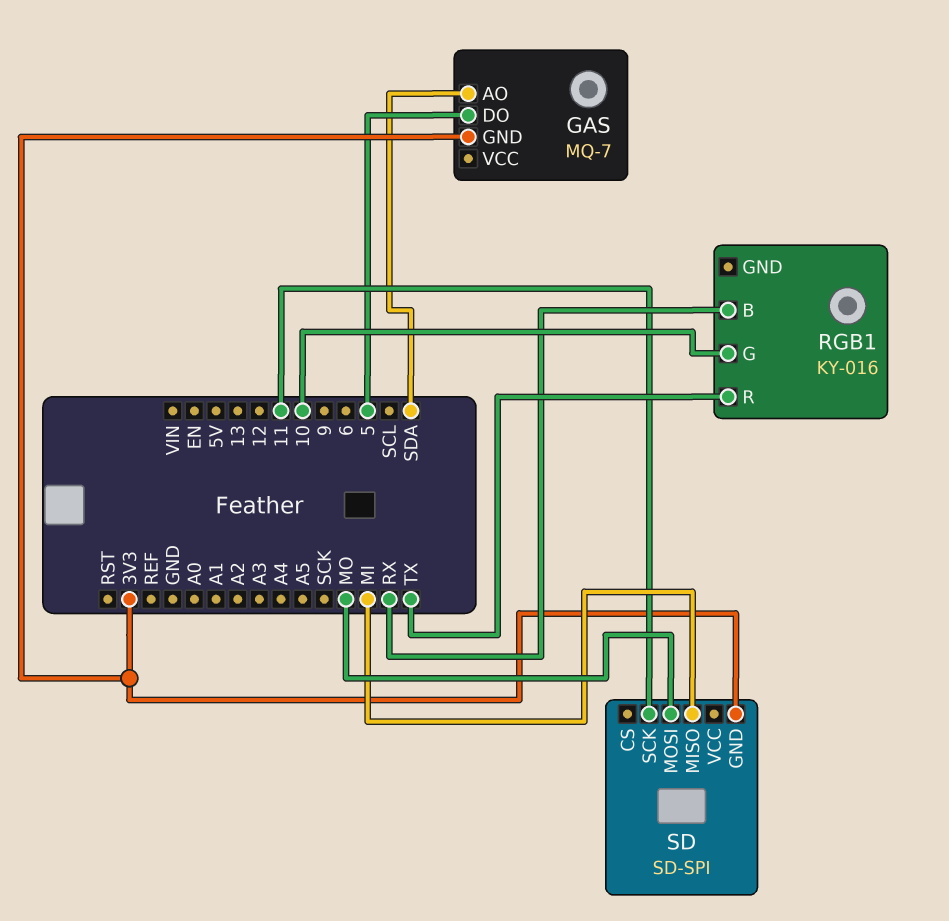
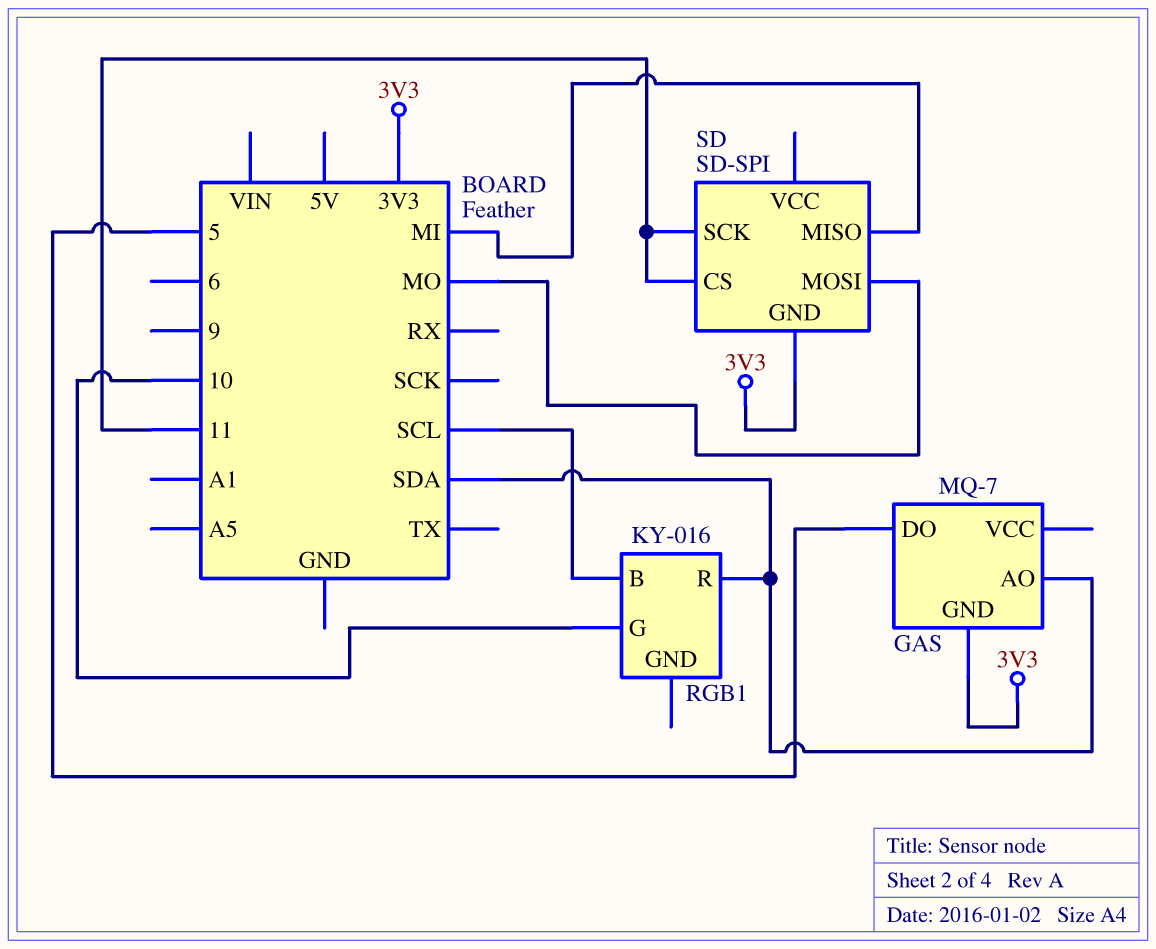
RGB1 pin B: RX -> SCL
RGB1 pin R: TX -> SDA
SD pin CS: none -> 11

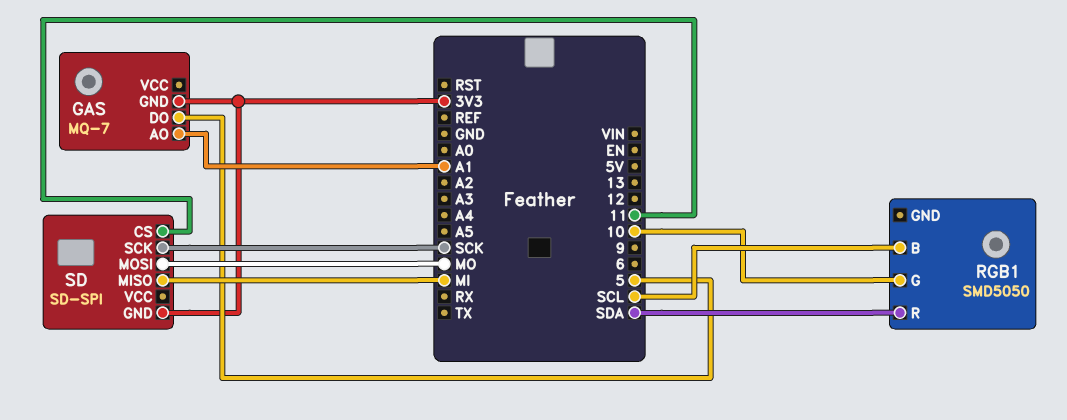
GAS pin AO: SDA -> A1
RGB1: KY-016 -> SMD5050
SD pin SCK: 11 -> SCK

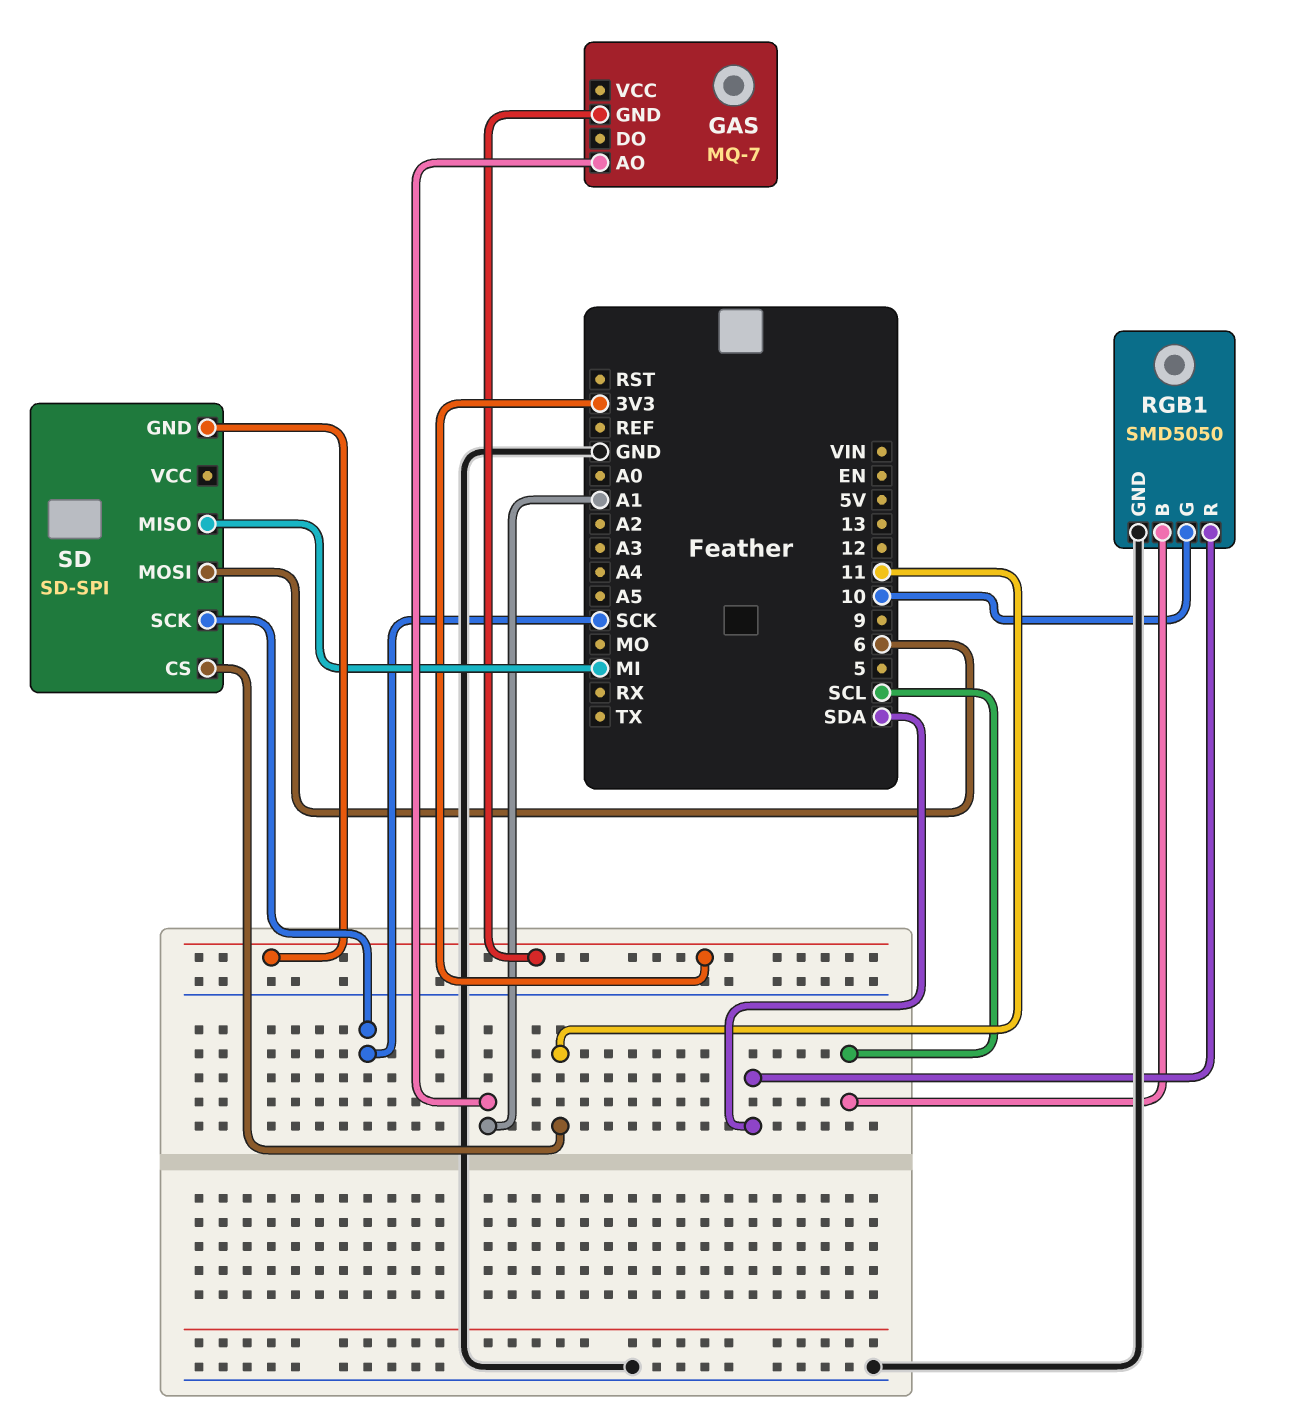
GAS pin DO: 5 -> none
RGB1 pin GND: none -> GND
SD pin MOSI: MO -> 6

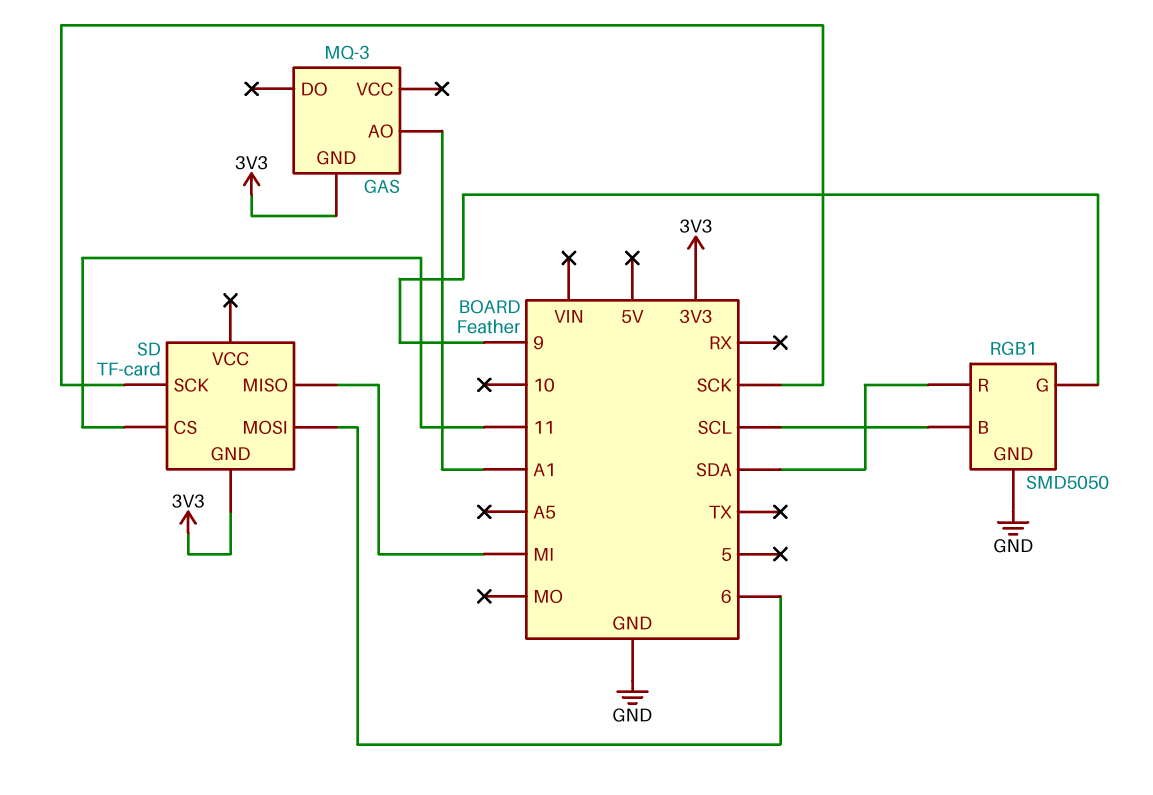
GAS: MQ-7 -> MQ-3
RGB1 pin G: 10 -> 9
SD: SD-SPI -> TF-card

